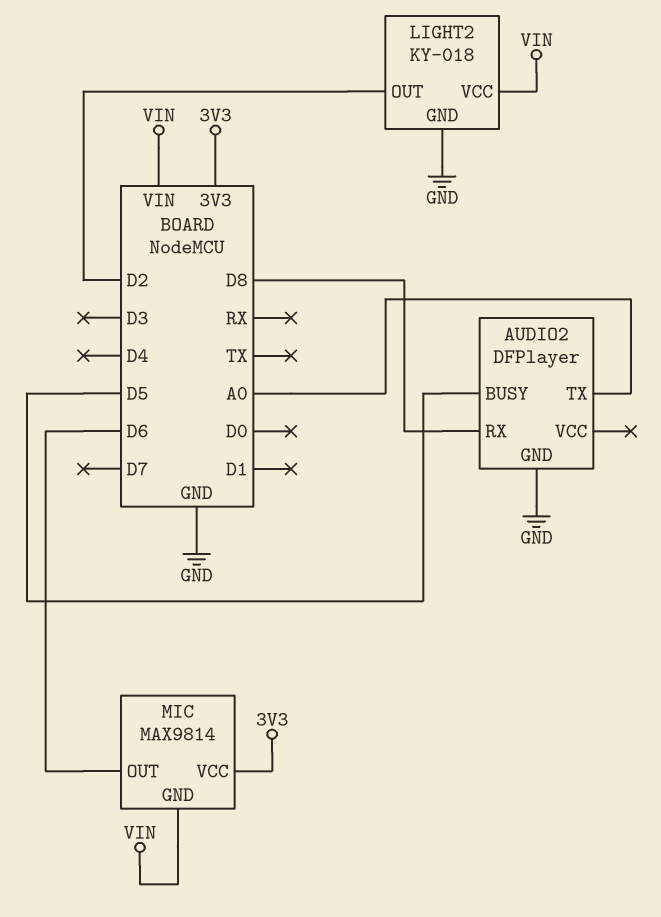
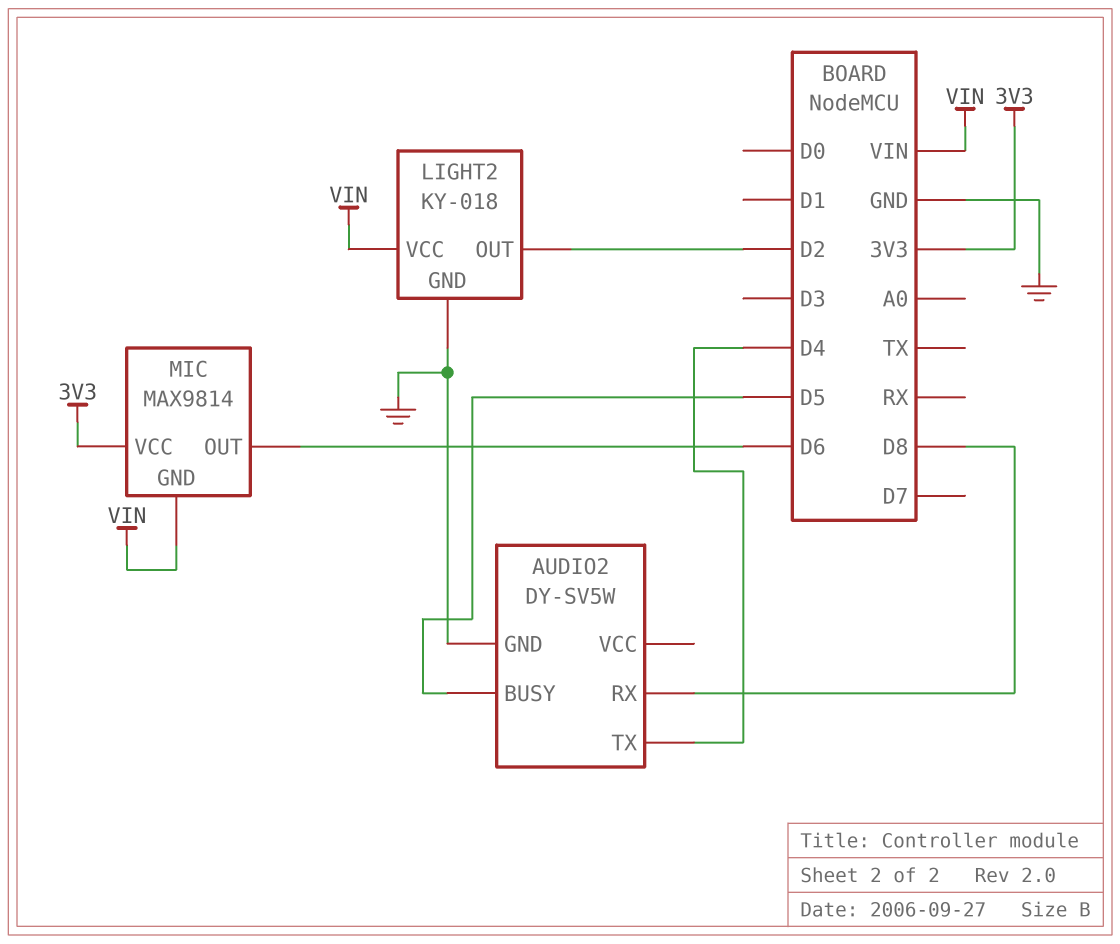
AUDIO2: DFPlayer -> DY-SV5W
AUDIO2 pin TX: A0 -> D4

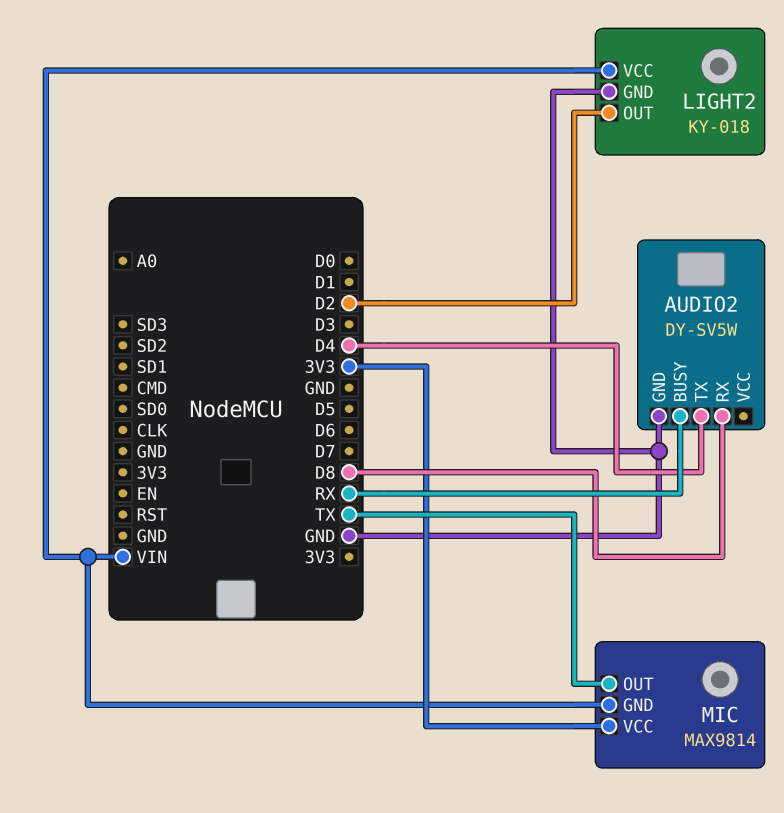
AUDIO2 pin BUSY: D5 -> RX
MIC pin OUT: D6 -> TX

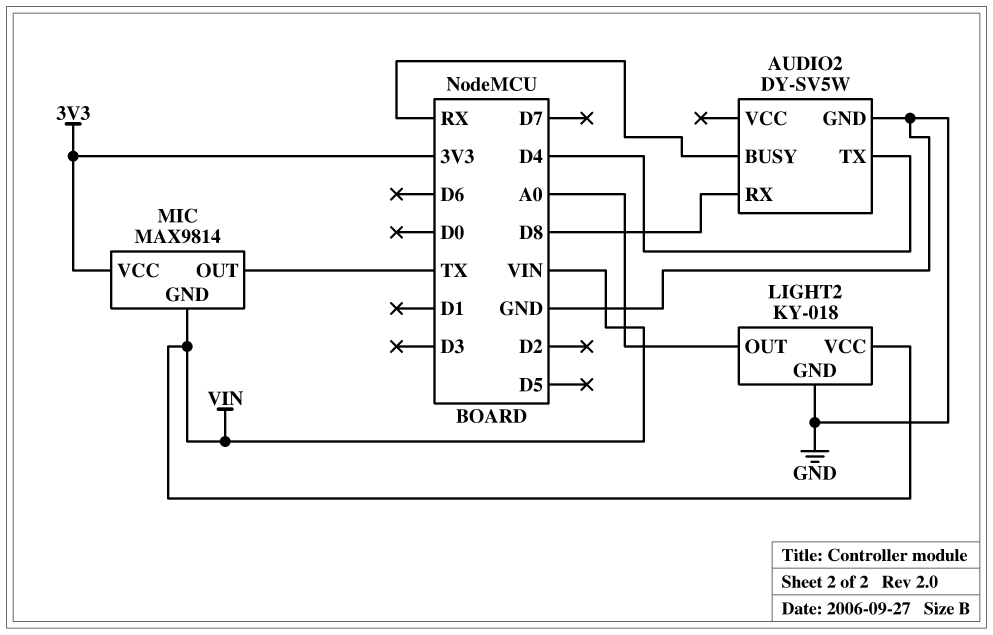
LIGHT2 pin OUT: D2 -> A0

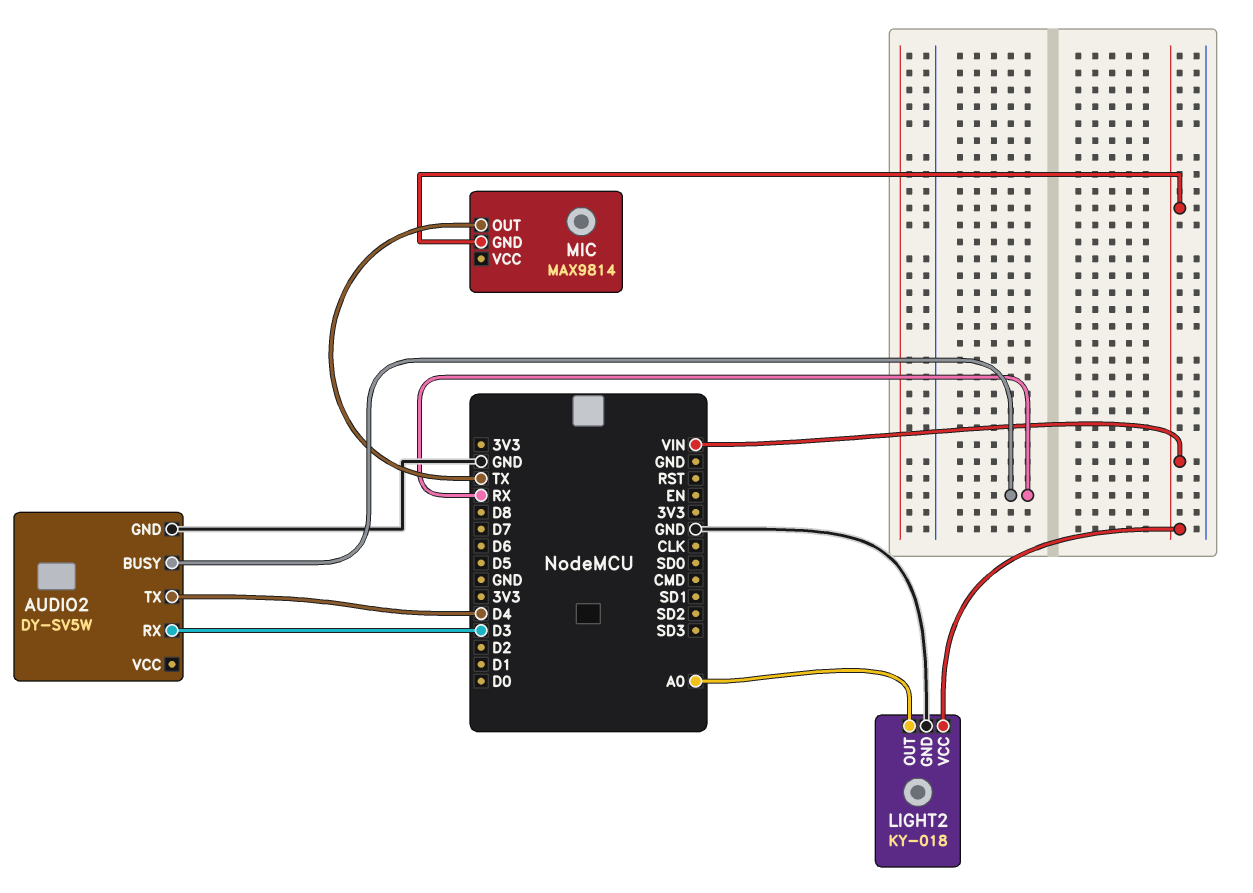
AUDIO2 pin RX: D8 -> D3
MIC pin VCC: 3V3 -> none

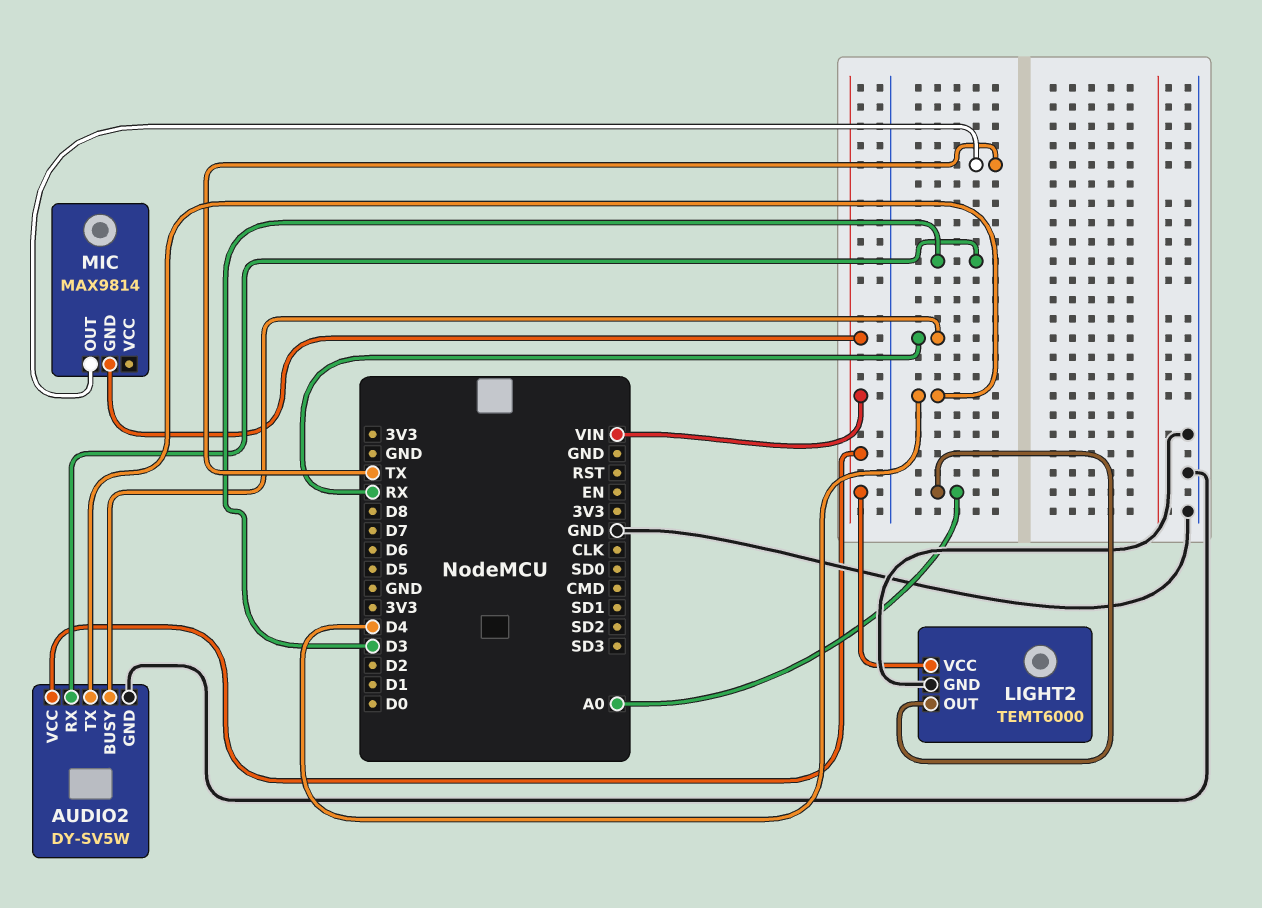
AUDIO2 pin VCC: none -> VIN
LIGHT2: KY-018 -> TEMT6000

